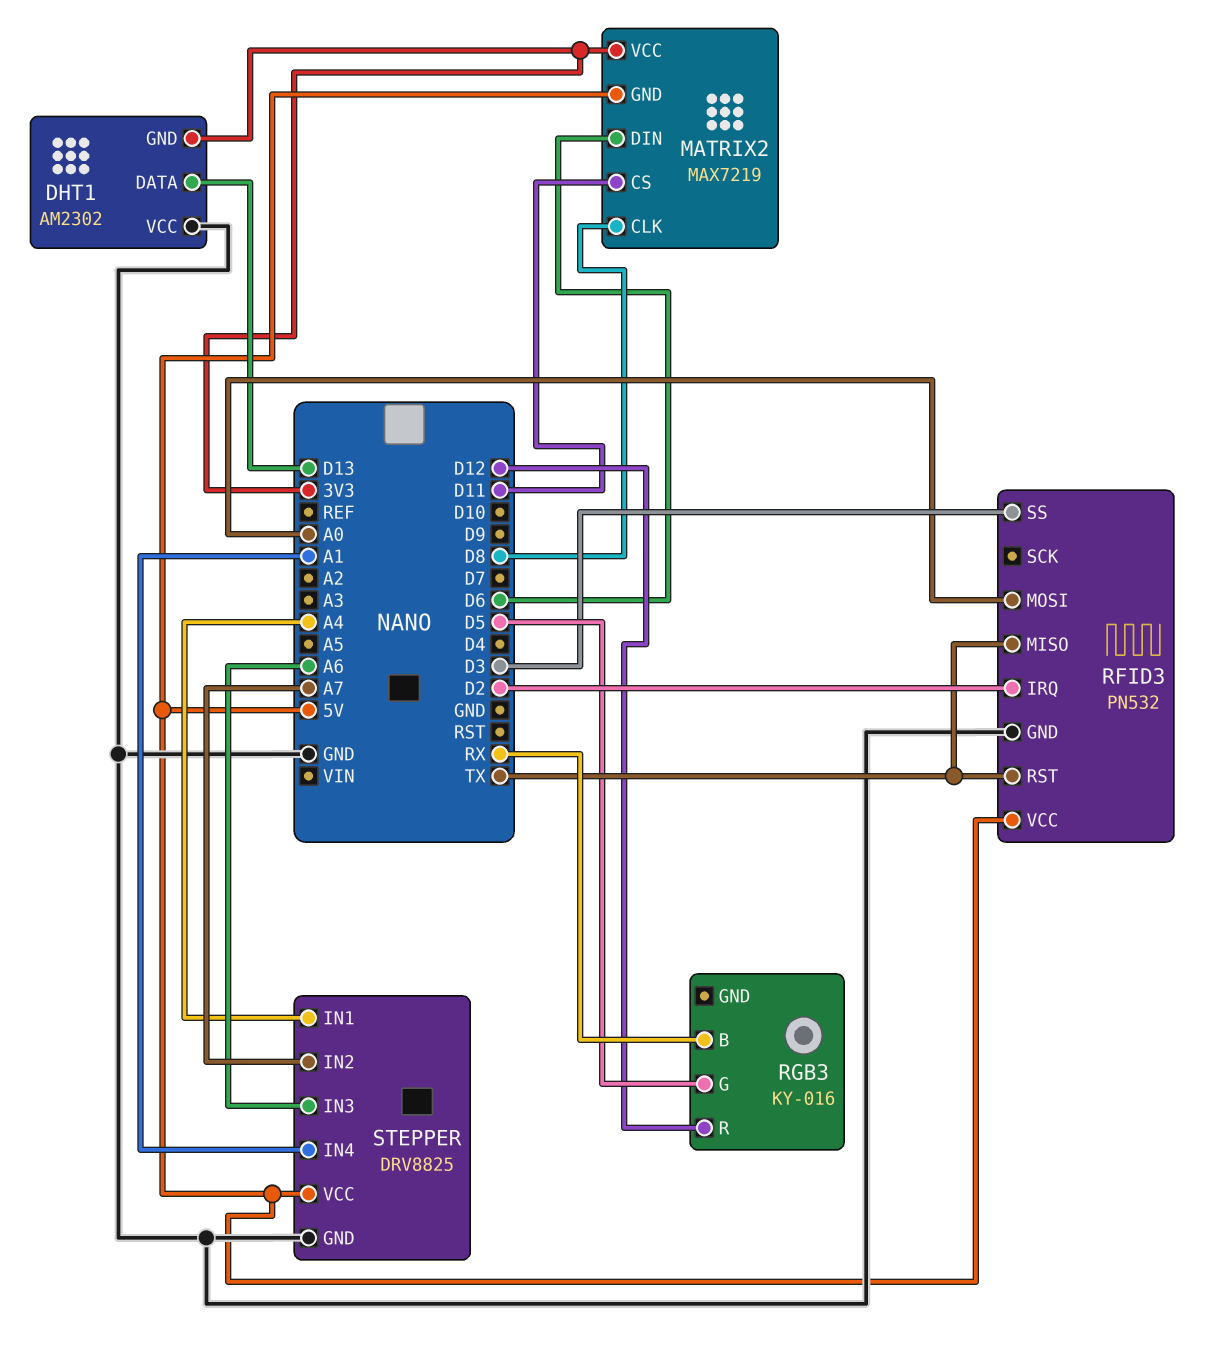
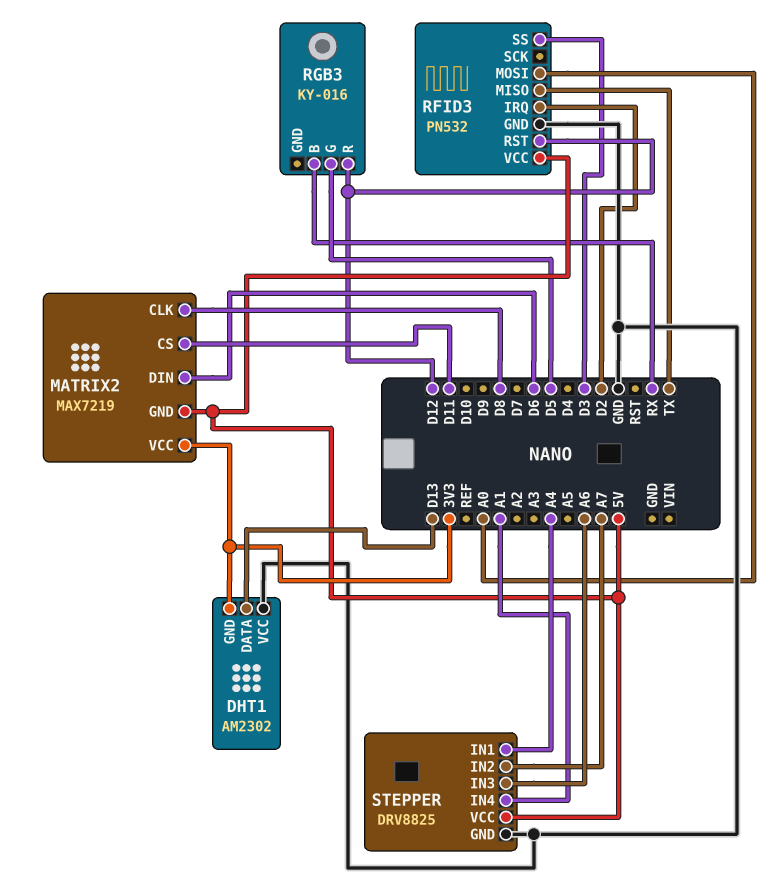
RFID3 pin RST: TX -> D12

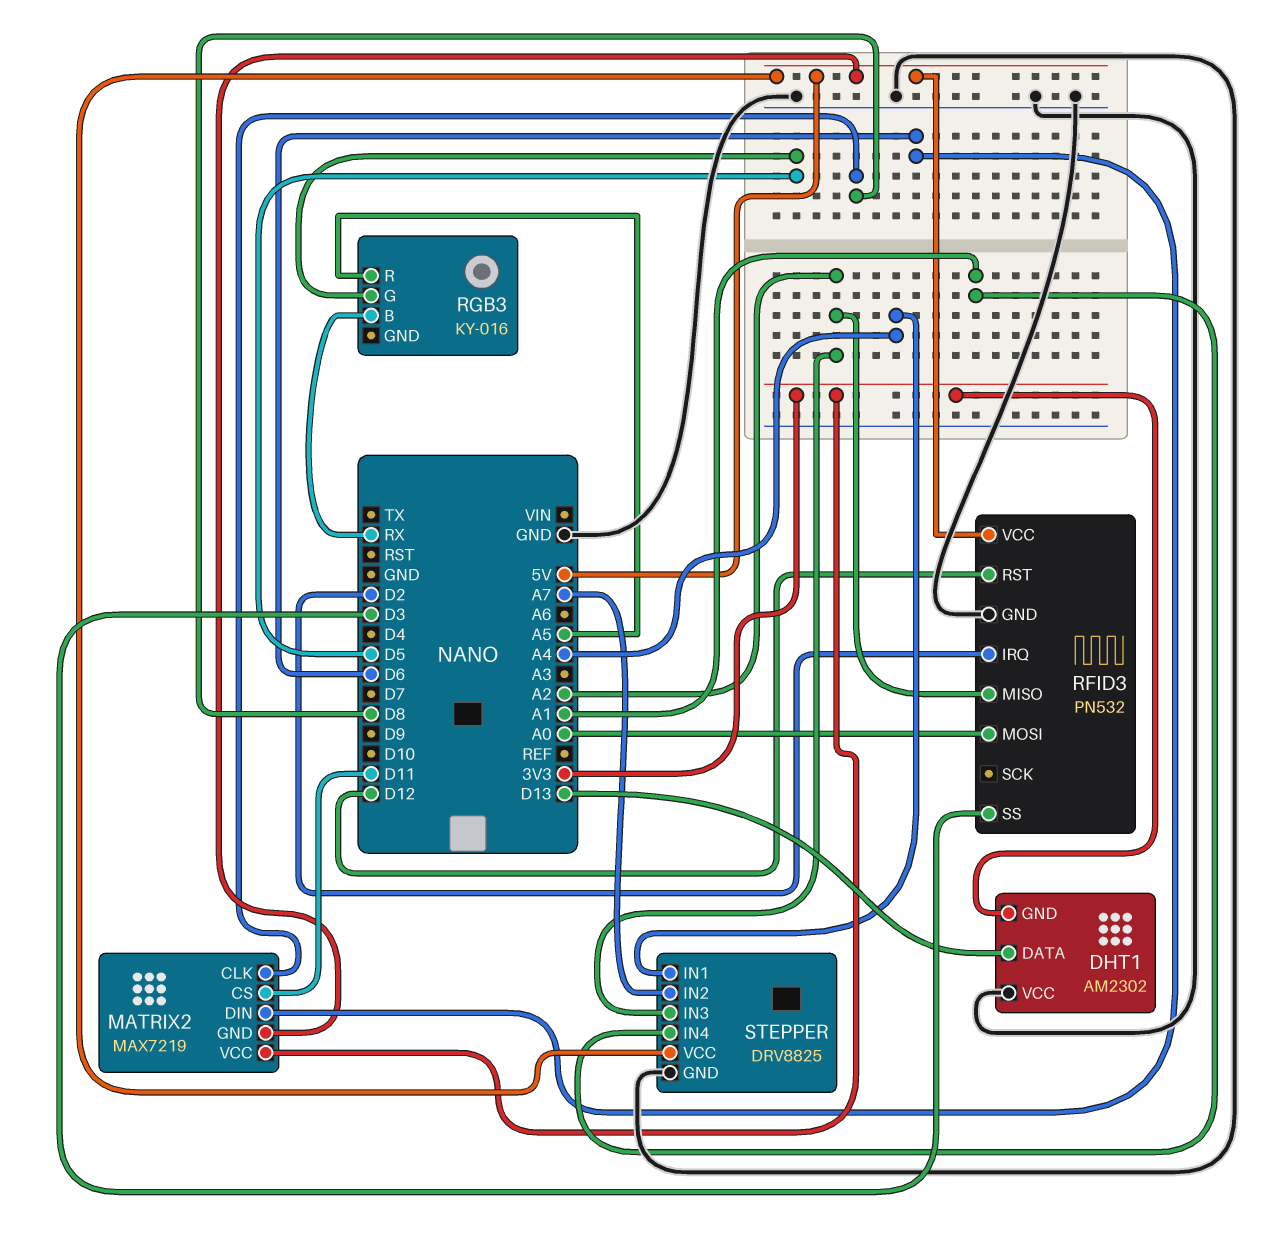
RFID3 pin MISO: TX -> A2
RGB3 pin R: D12 -> A5
STEPPER pin IN3: A6 -> A2

